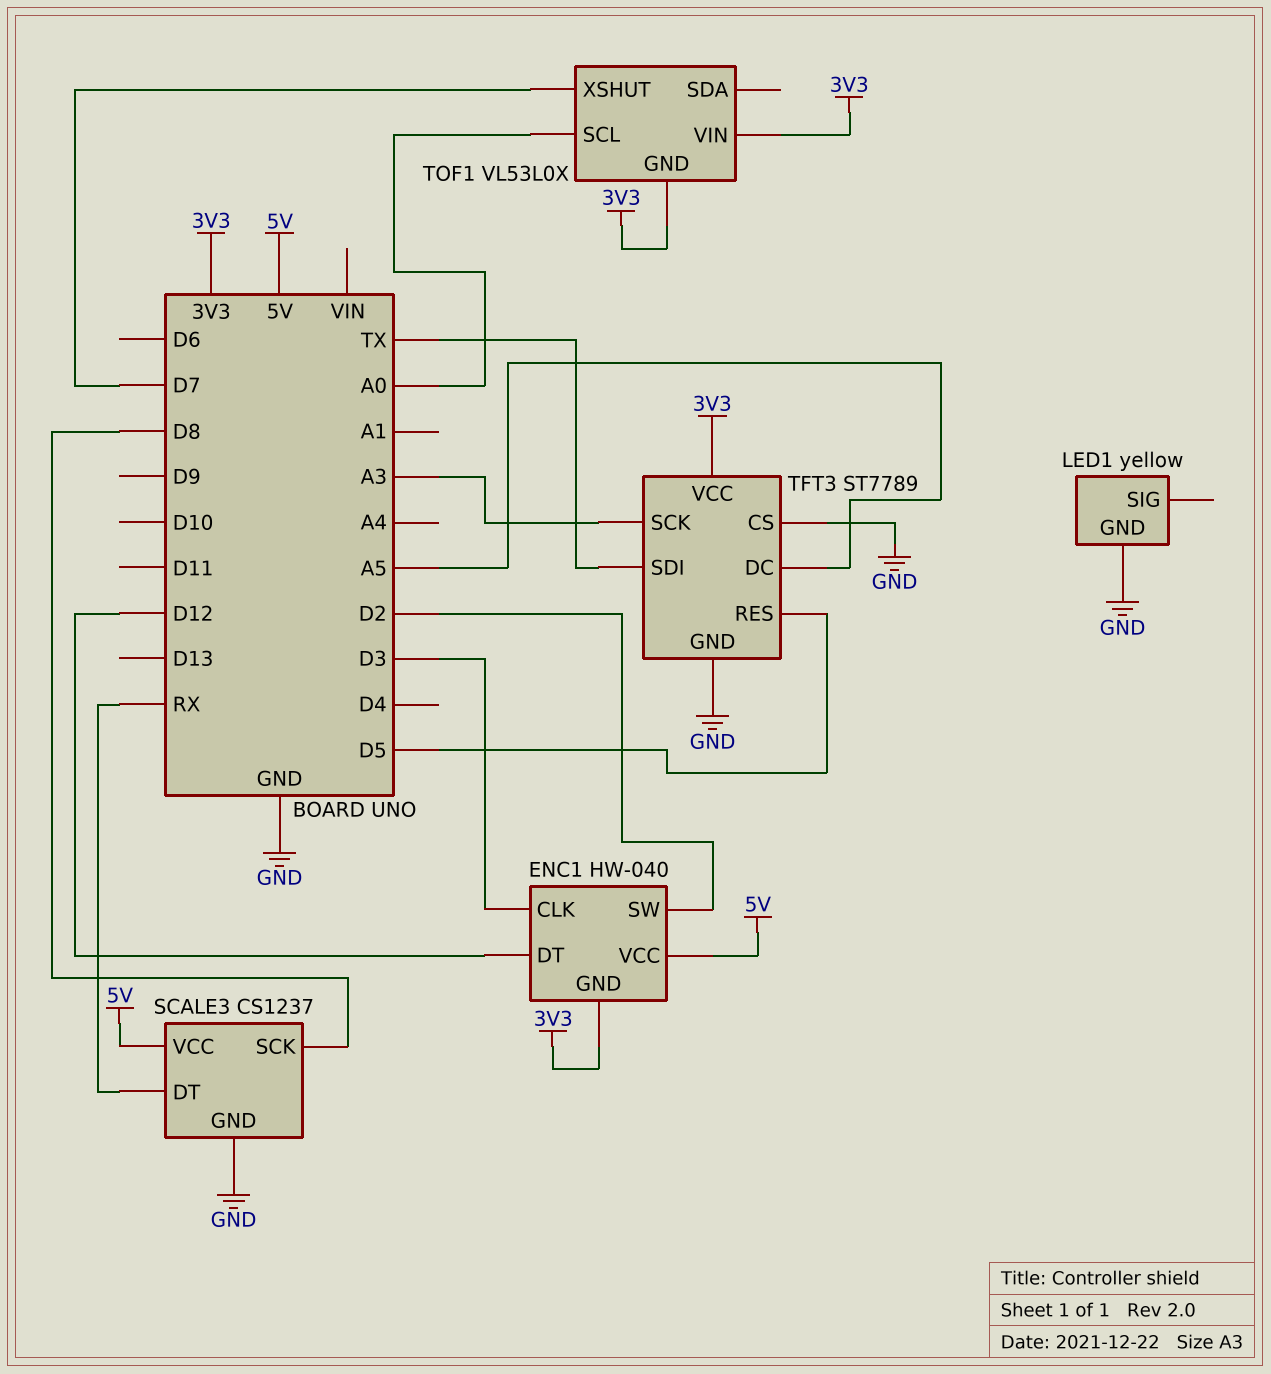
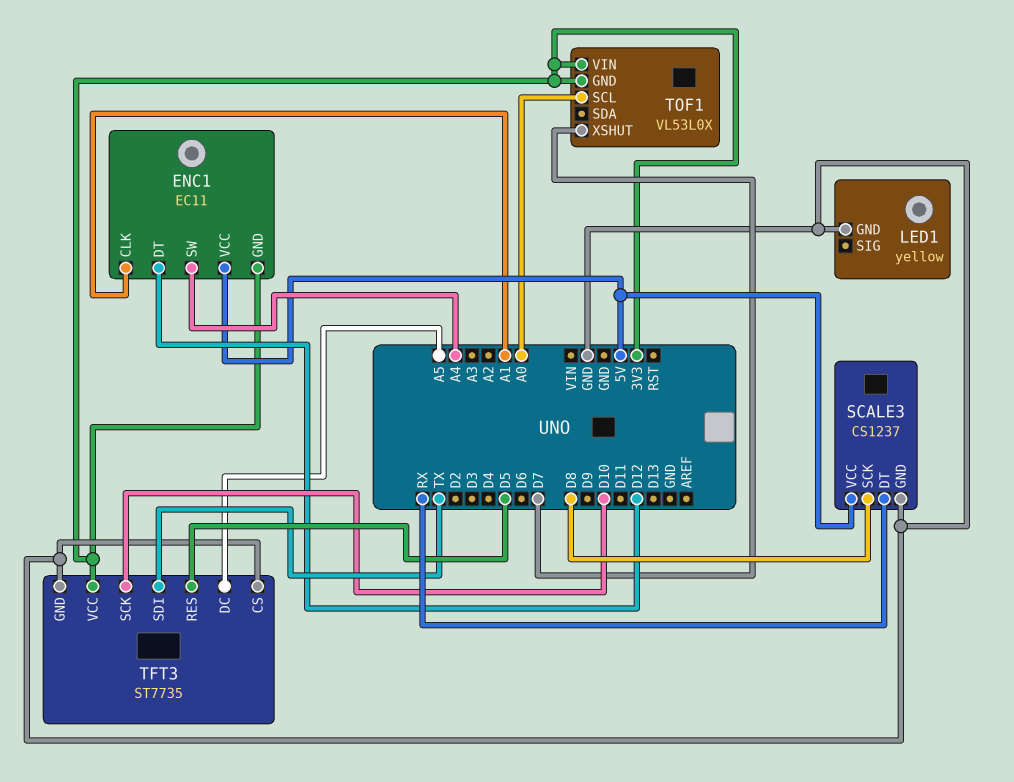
ENC1: HW-040 -> EC11
ENC1 pin CLK: D3 -> A1
ENC1 pin SW: D2 -> A4
TFT3: ST7789 -> ST7735
TFT3 pin SCK: A3 -> D10

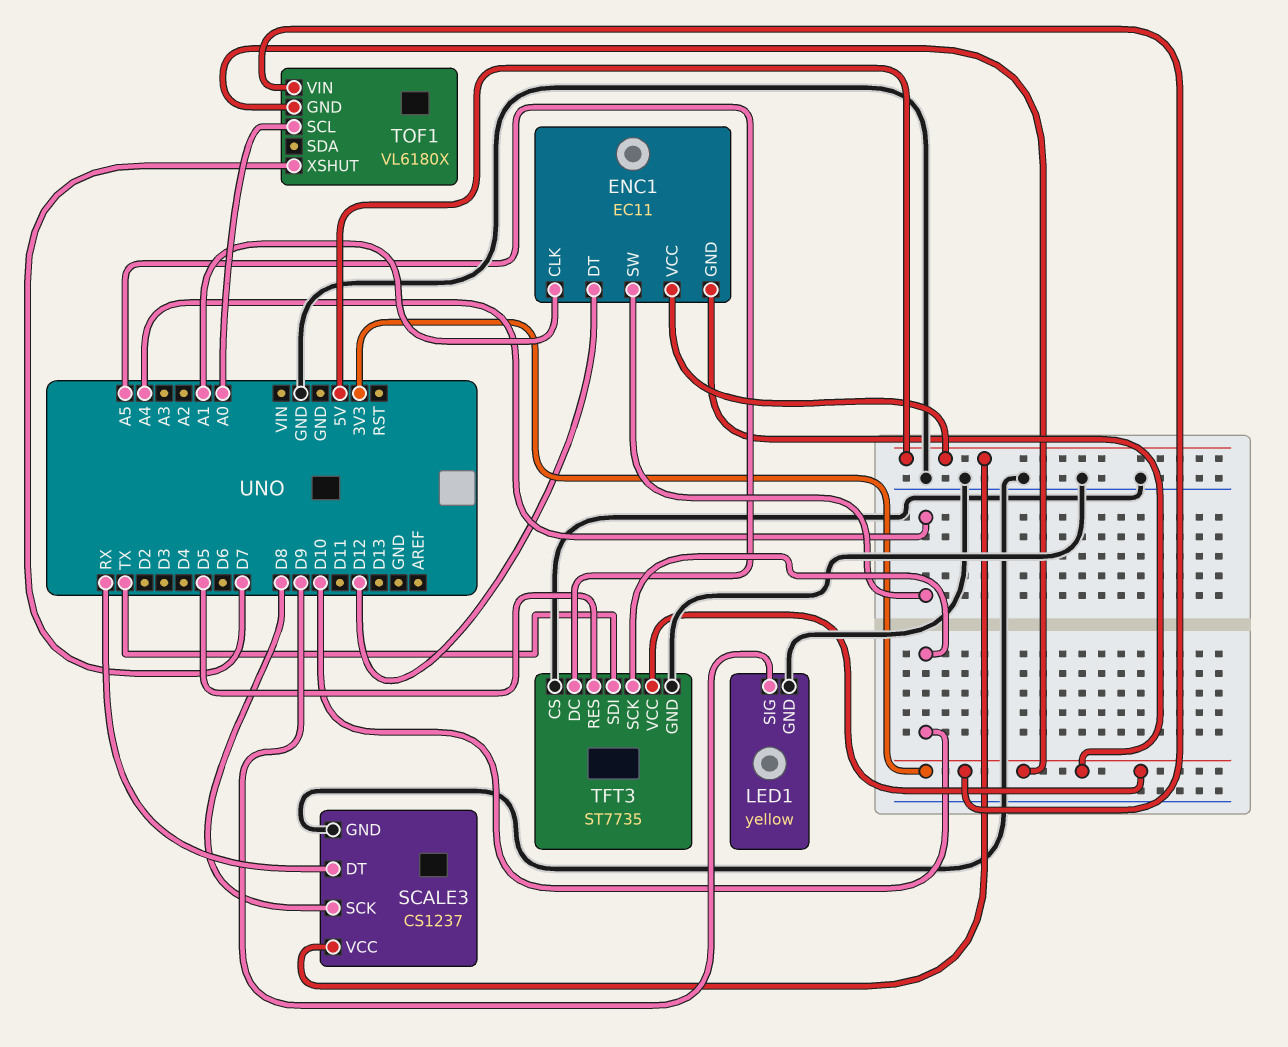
LED1 pin SIG: none -> D9
TOF1: VL53L0X -> VL6180X

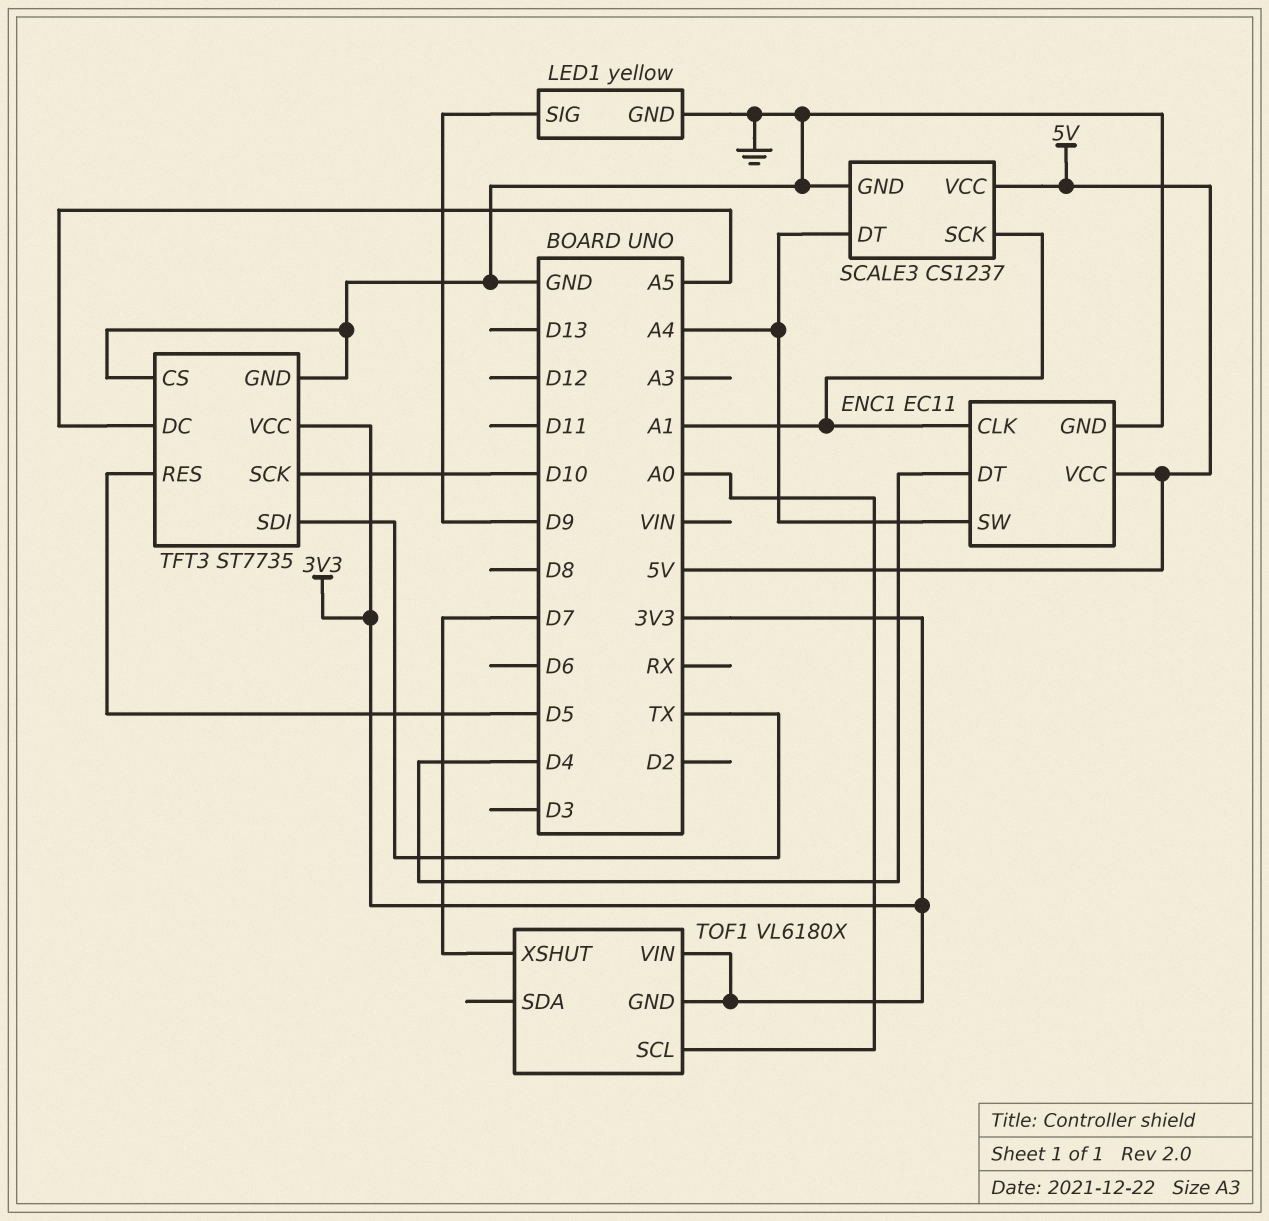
ENC1 pin DT: D12 -> D4
ENC1 pin GND: 3V3 -> GND
SCALE3 pin DT: RX -> A4
SCALE3 pin SCK: D8 -> A1

